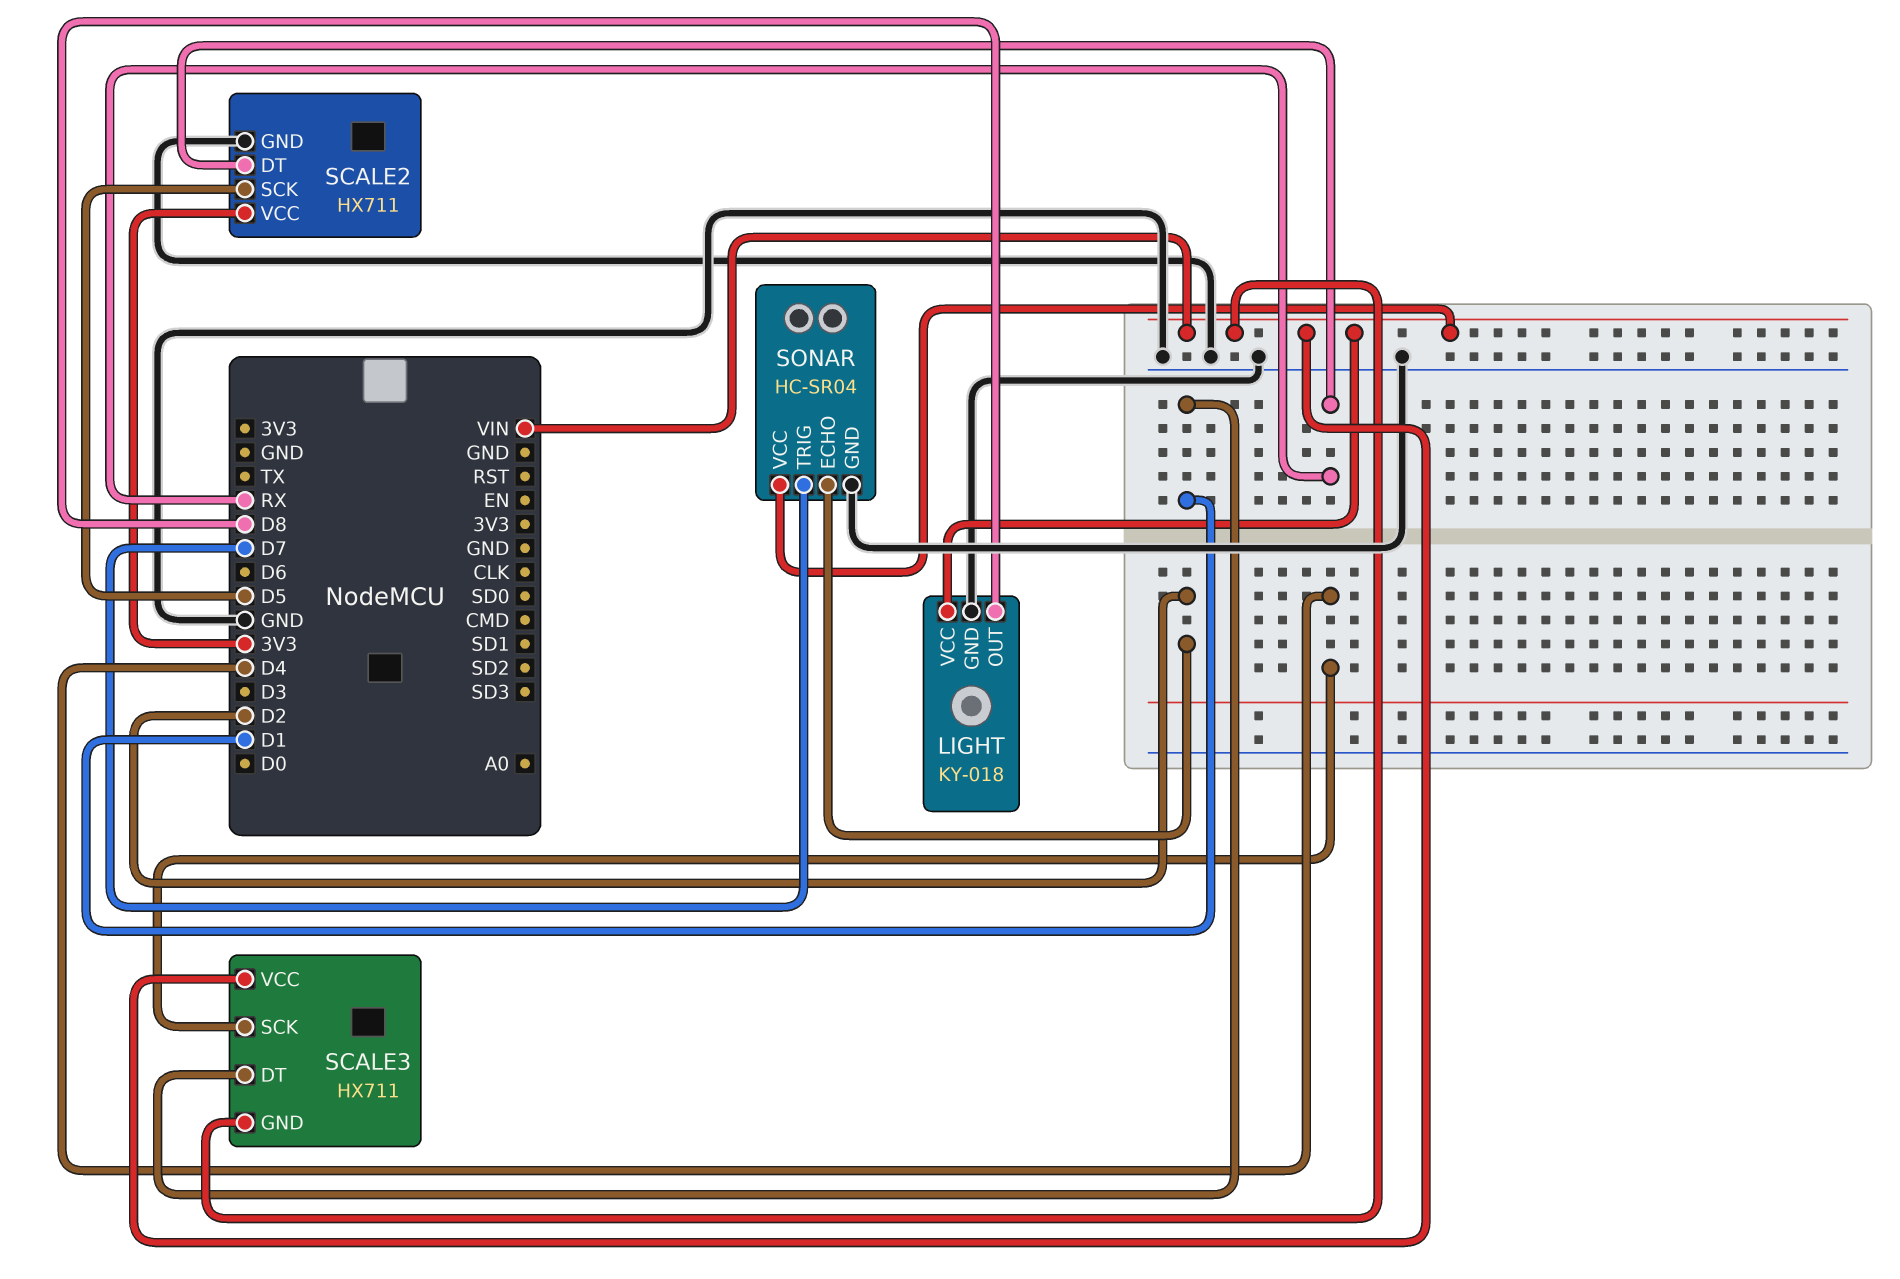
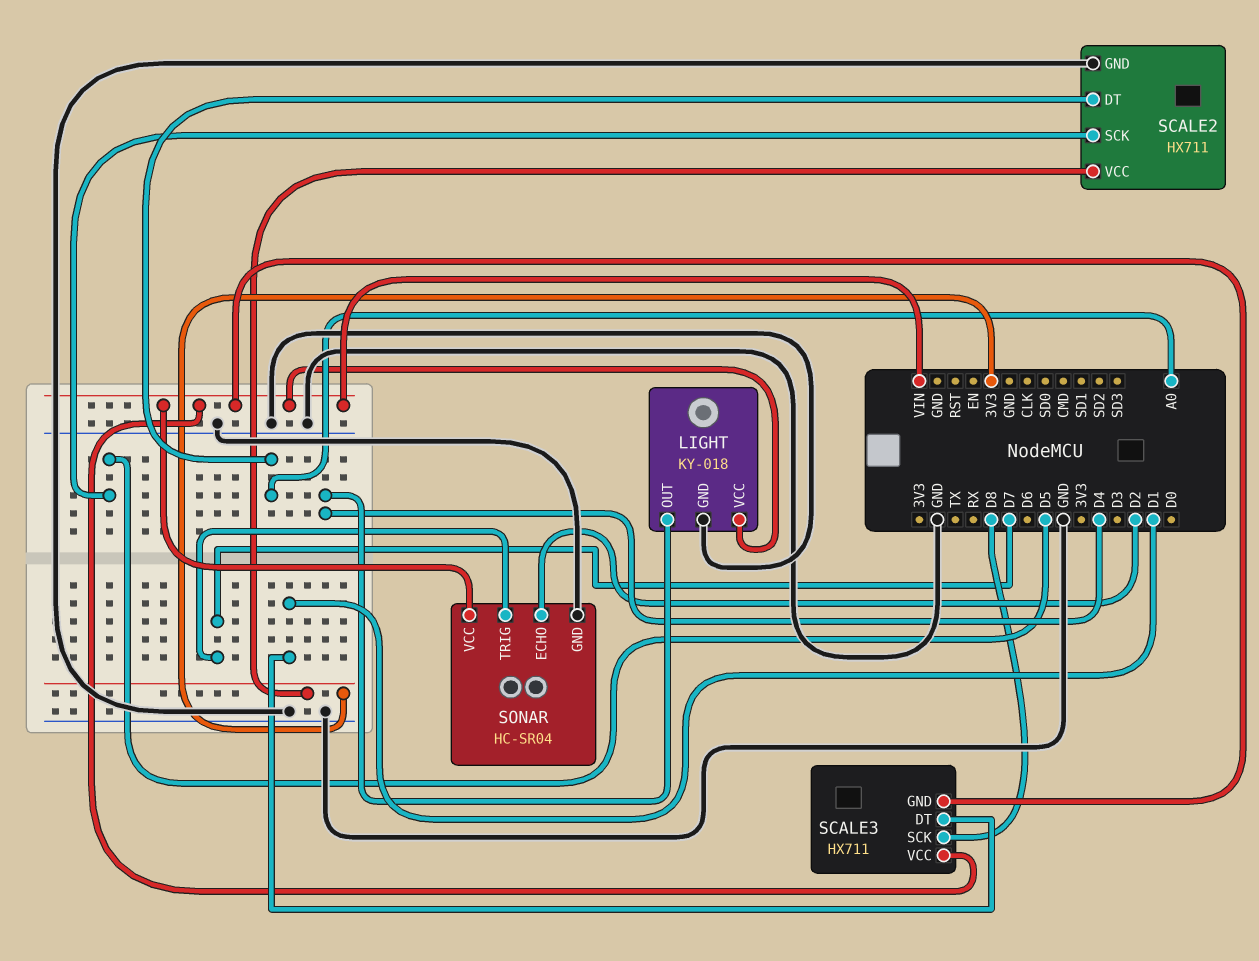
LIGHT pin OUT: D8 -> D4
SCALE2 pin DT: RX -> A0
SCALE3 pin SCK: D4 -> D8

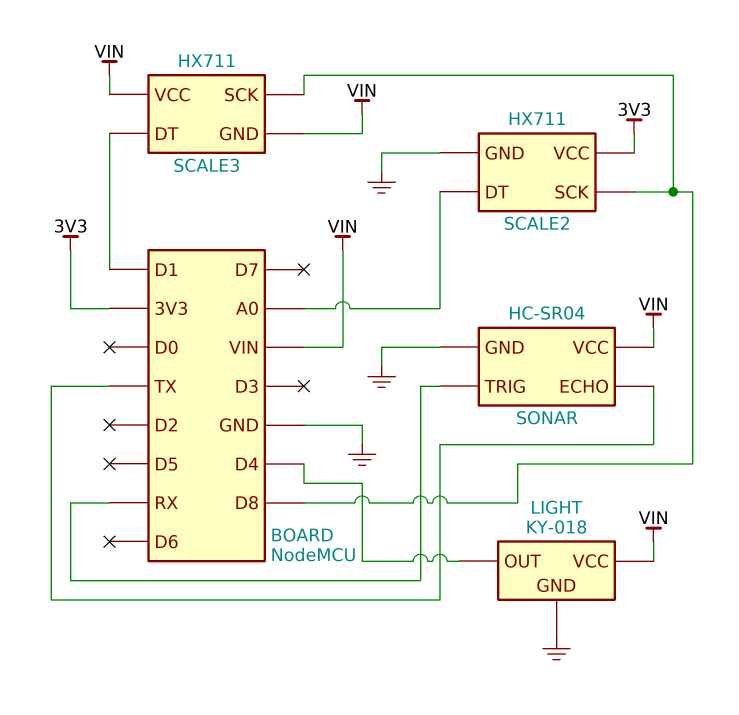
SCALE2 pin SCK: D5 -> D8
SONAR pin ECHO: D2 -> TX
SONAR pin TRIG: D7 -> RX

